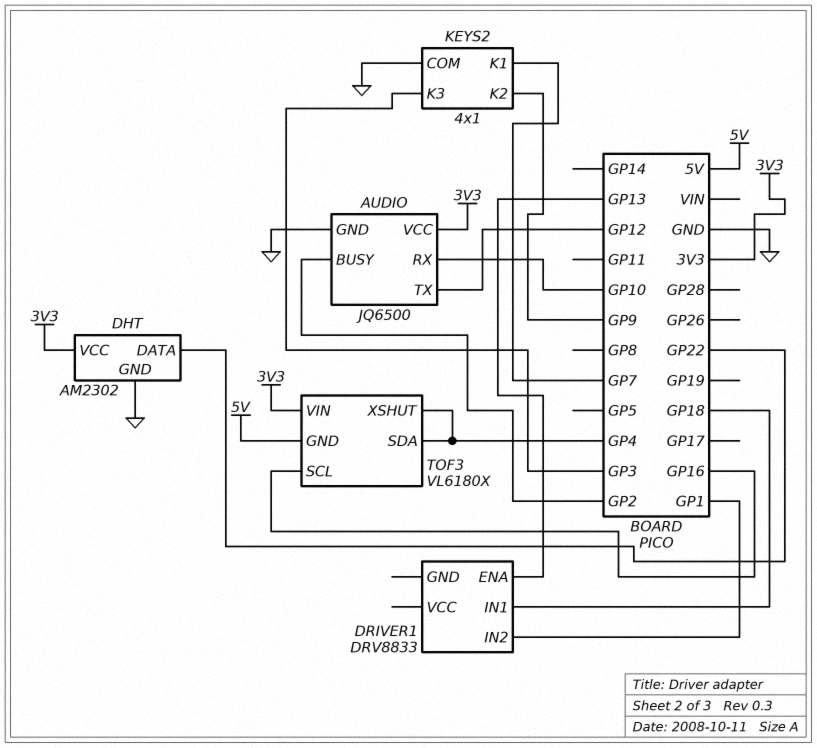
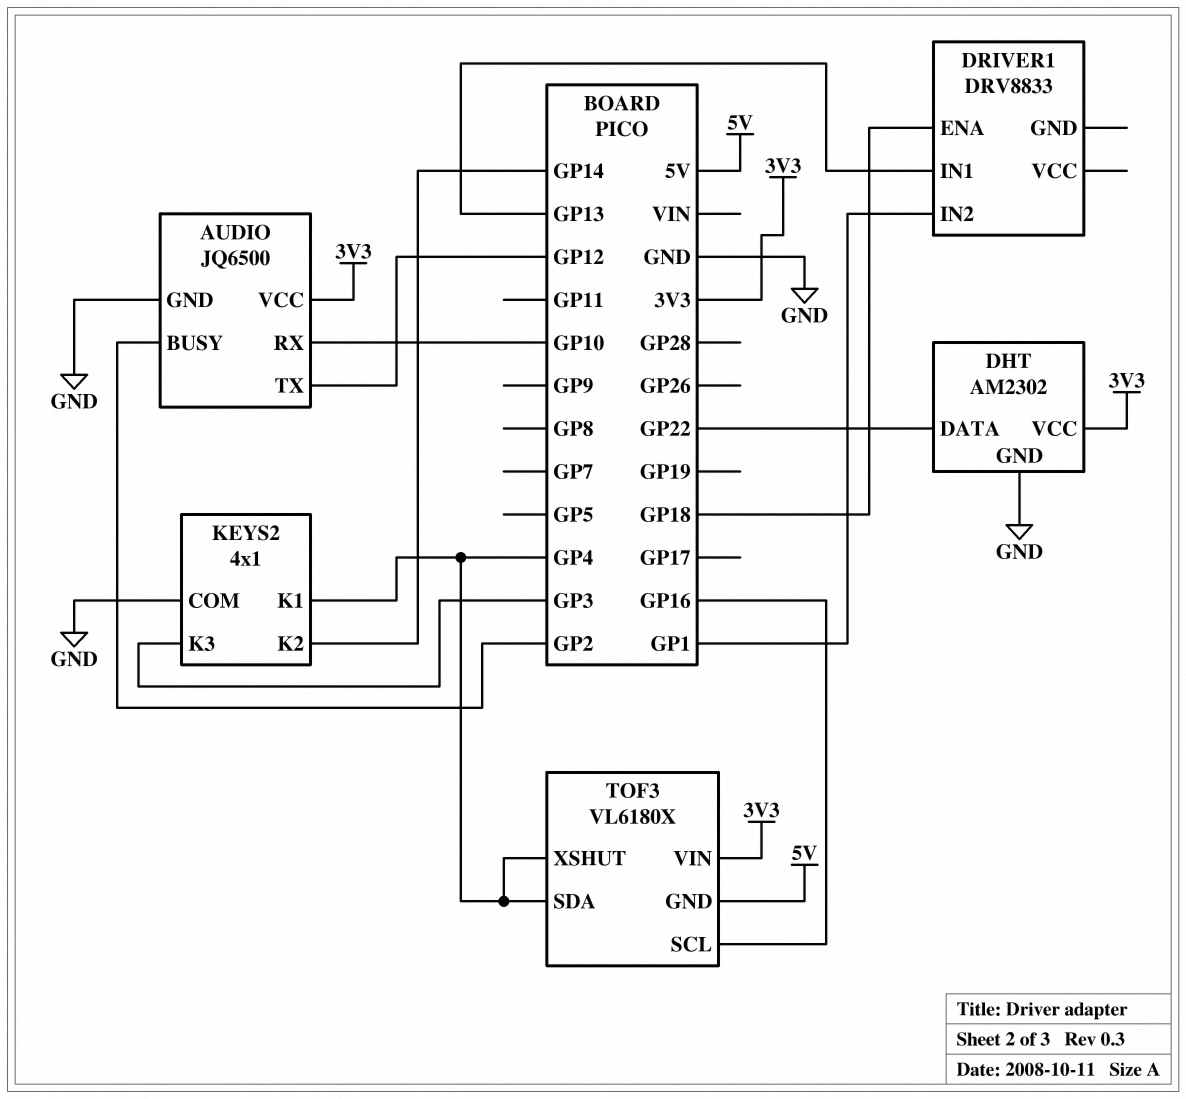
DRIVER1 pin ENA: GP13 -> GP18
DRIVER1 pin IN1: GP18 -> GP13
KEYS2 pin K1: GP7 -> GP4
KEYS2 pin K2: GP9 -> GP14

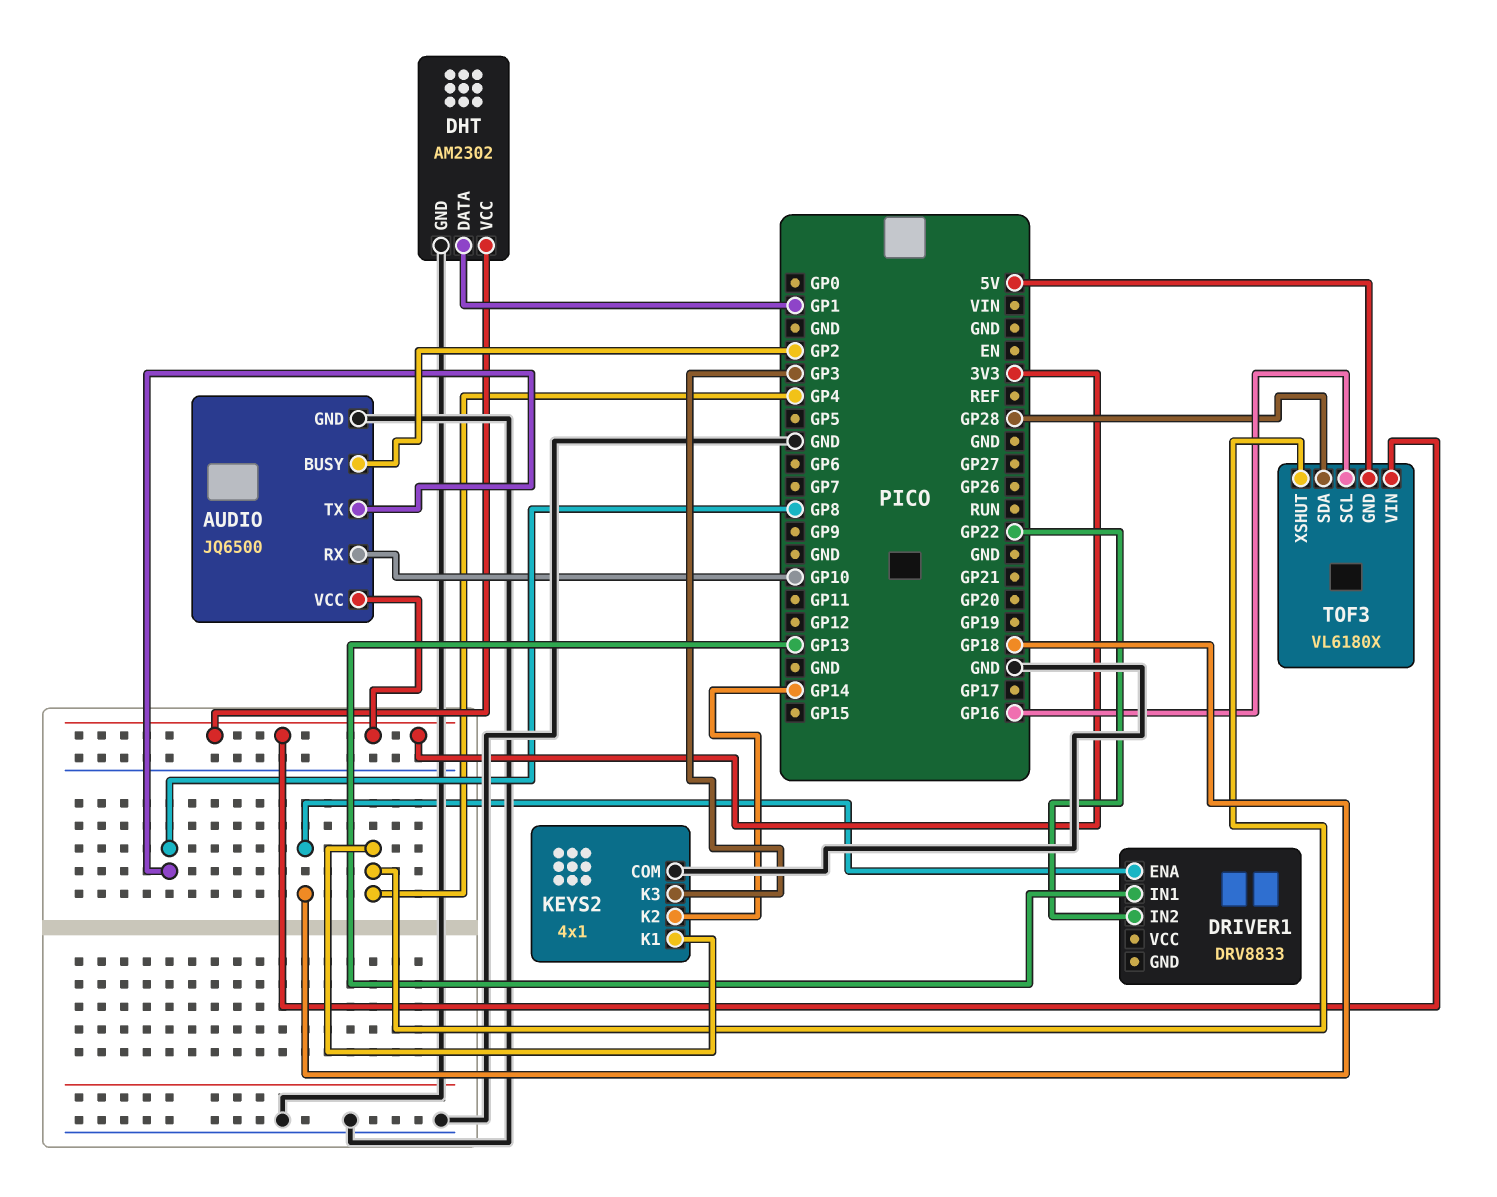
AUDIO pin TX: GP12 -> GP8
DHT pin DATA: GP22 -> GP1
DRIVER1 pin IN2: GP1 -> GP22
TOF3 pin SDA: GP4 -> GP28

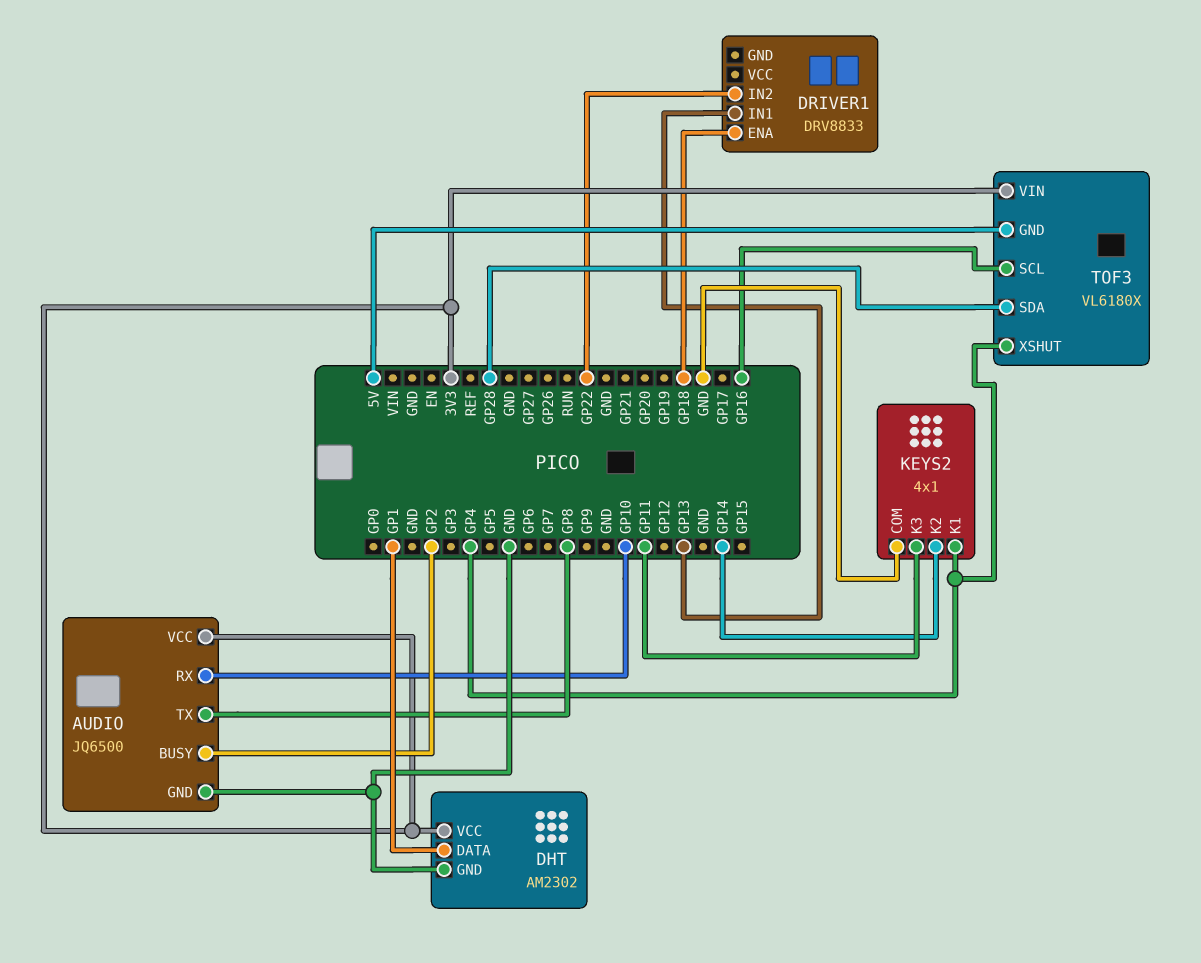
KEYS2 pin K3: GP3 -> GP11

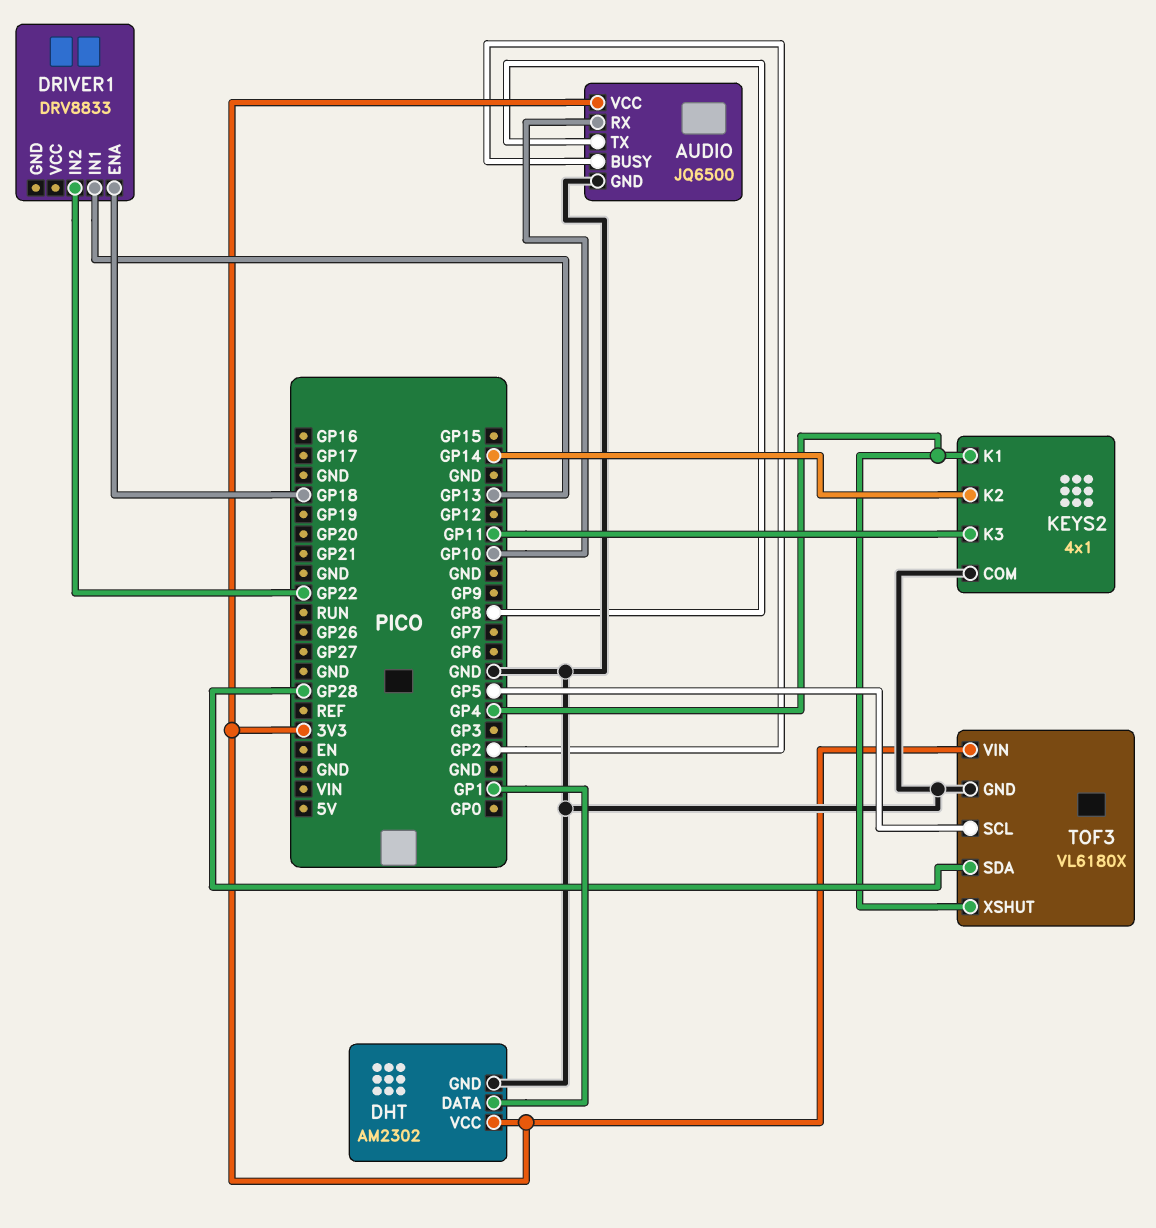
TOF3 pin GND: 5V -> GND
TOF3 pin SCL: GP16 -> GP5

